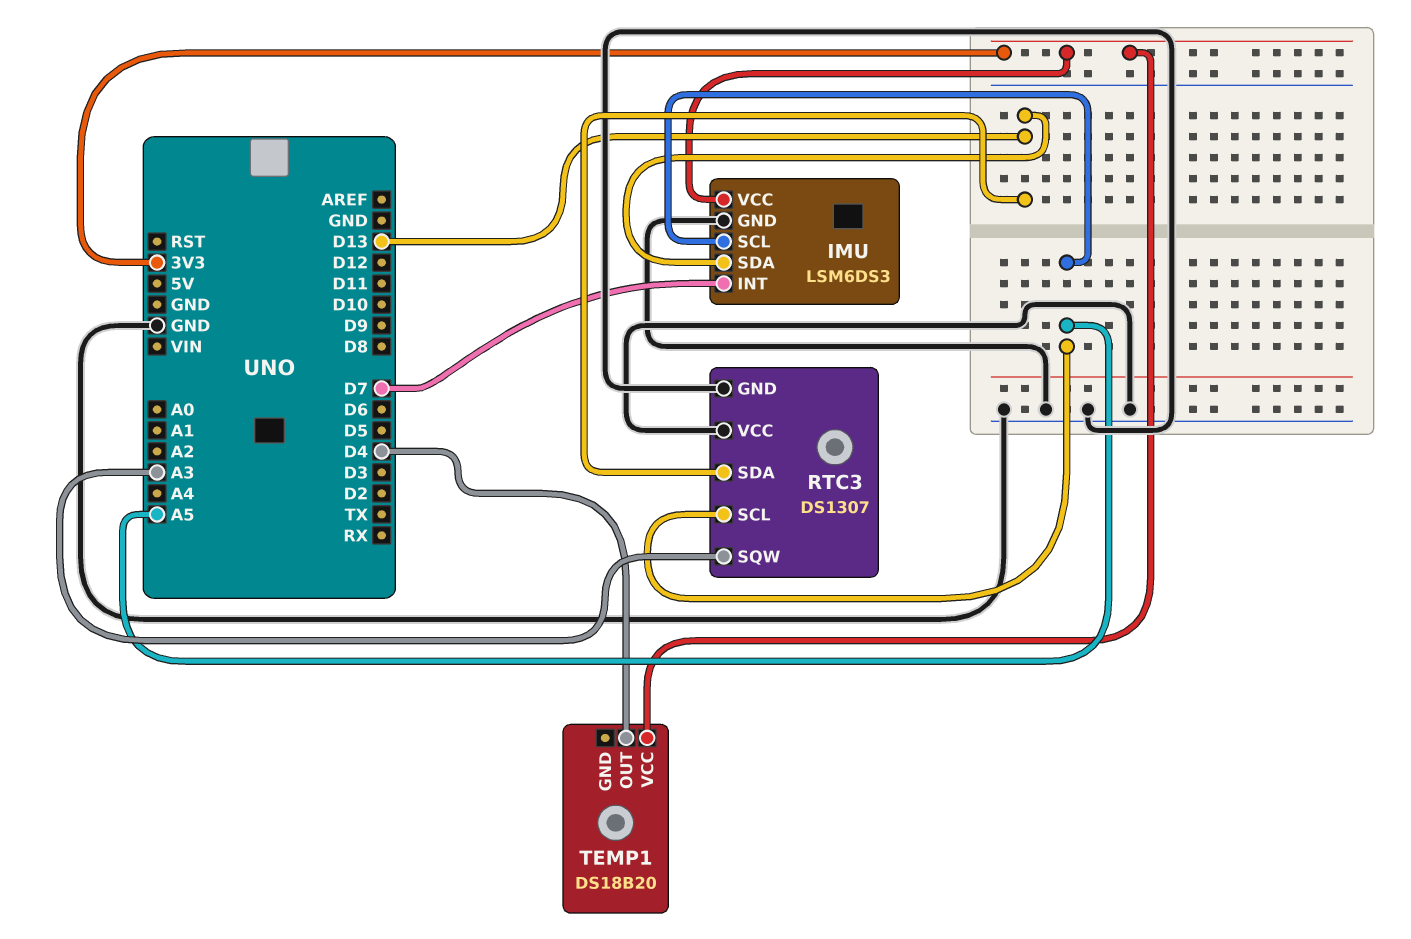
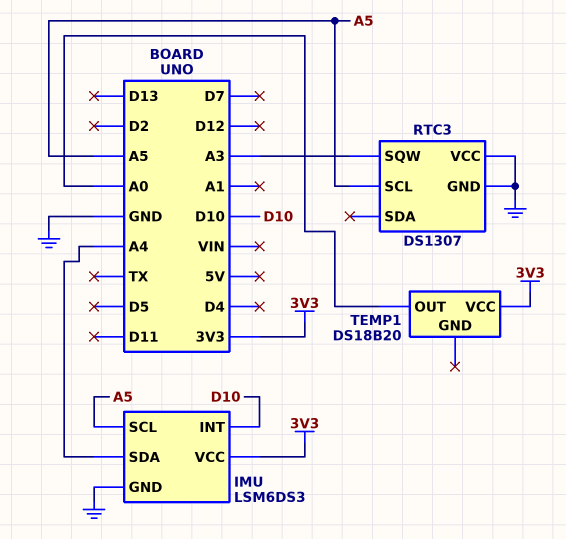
IMU pin INT: D7 -> D10
IMU pin SDA: D13 -> A4
RTC3 pin SDA: D13 -> none
TEMP1 pin OUT: D4 -> A0

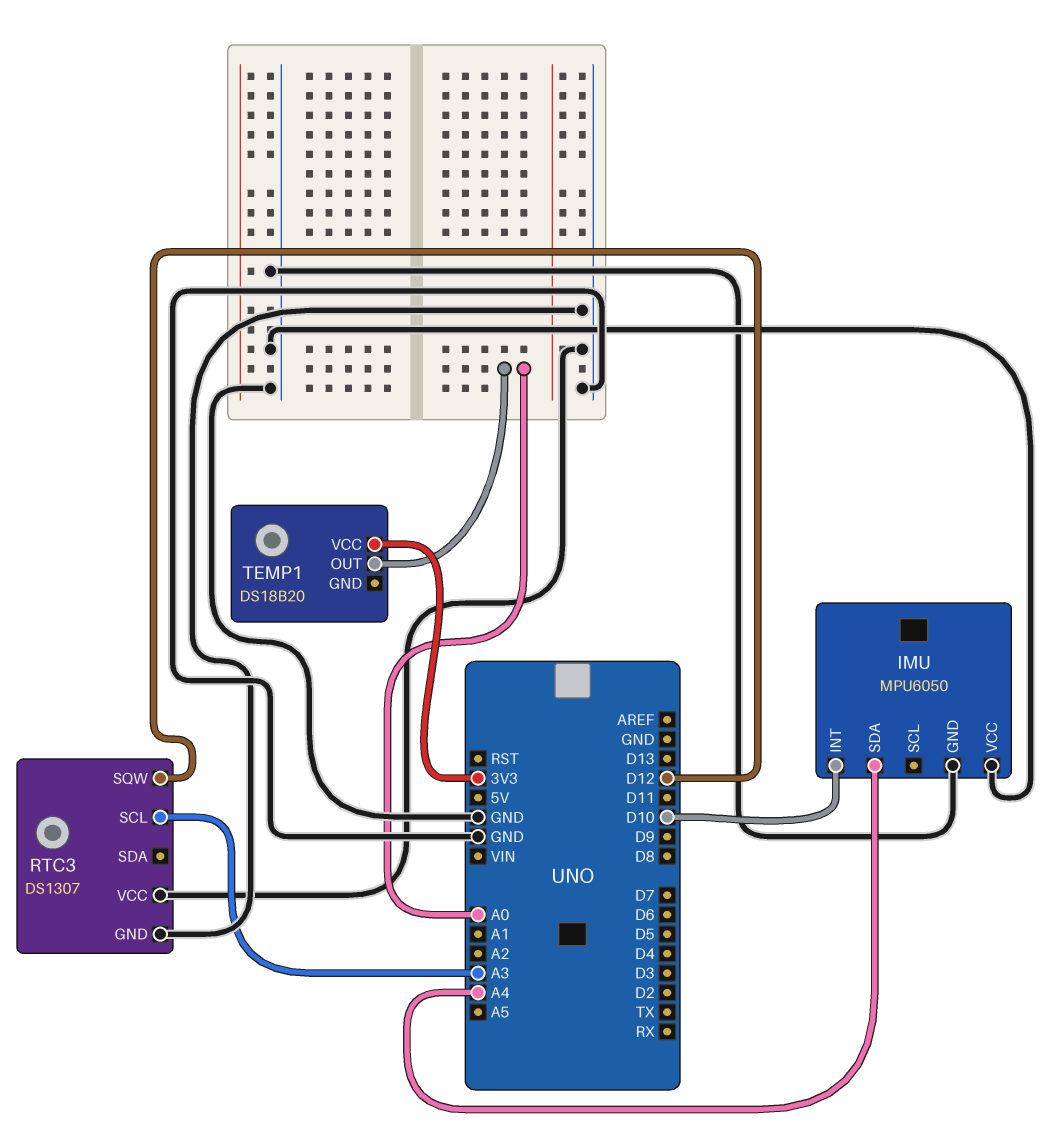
IMU: LSM6DS3 -> MPU6050
IMU pin SCL: A5 -> none
IMU pin VCC: 3V3 -> GND
RTC3 pin SCL: A5 -> A3
RTC3 pin SQW: A3 -> D12

